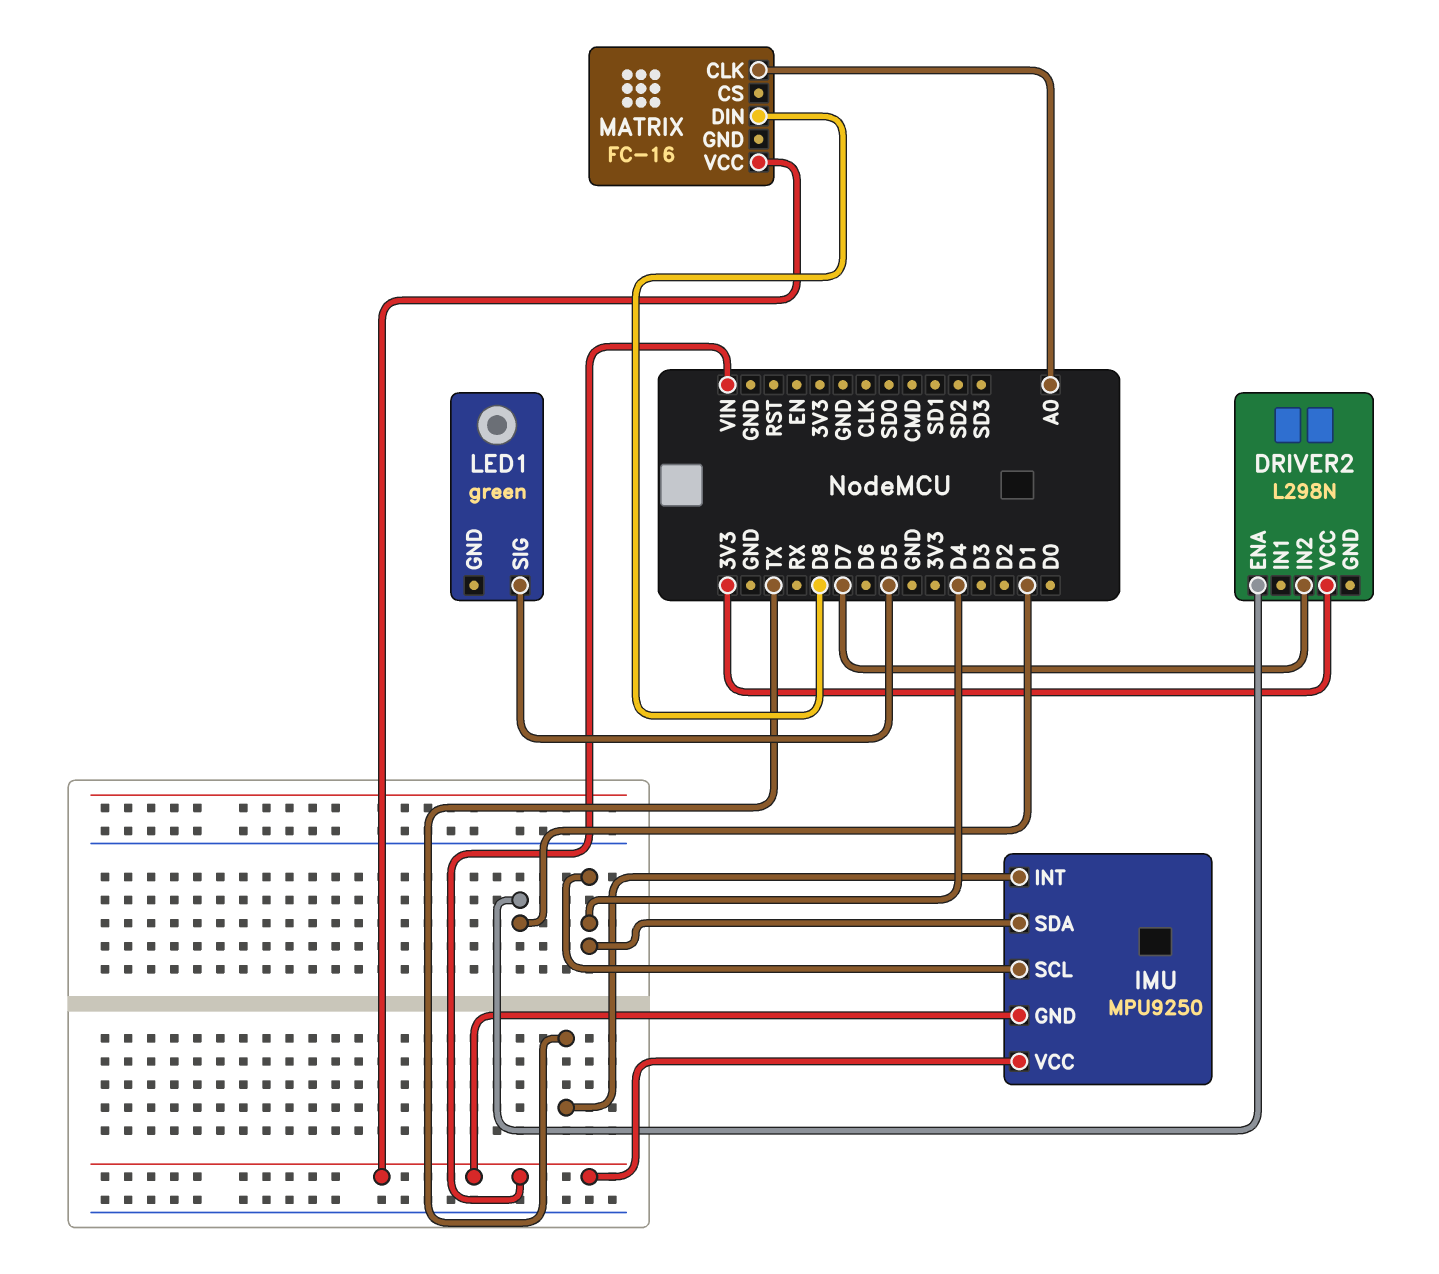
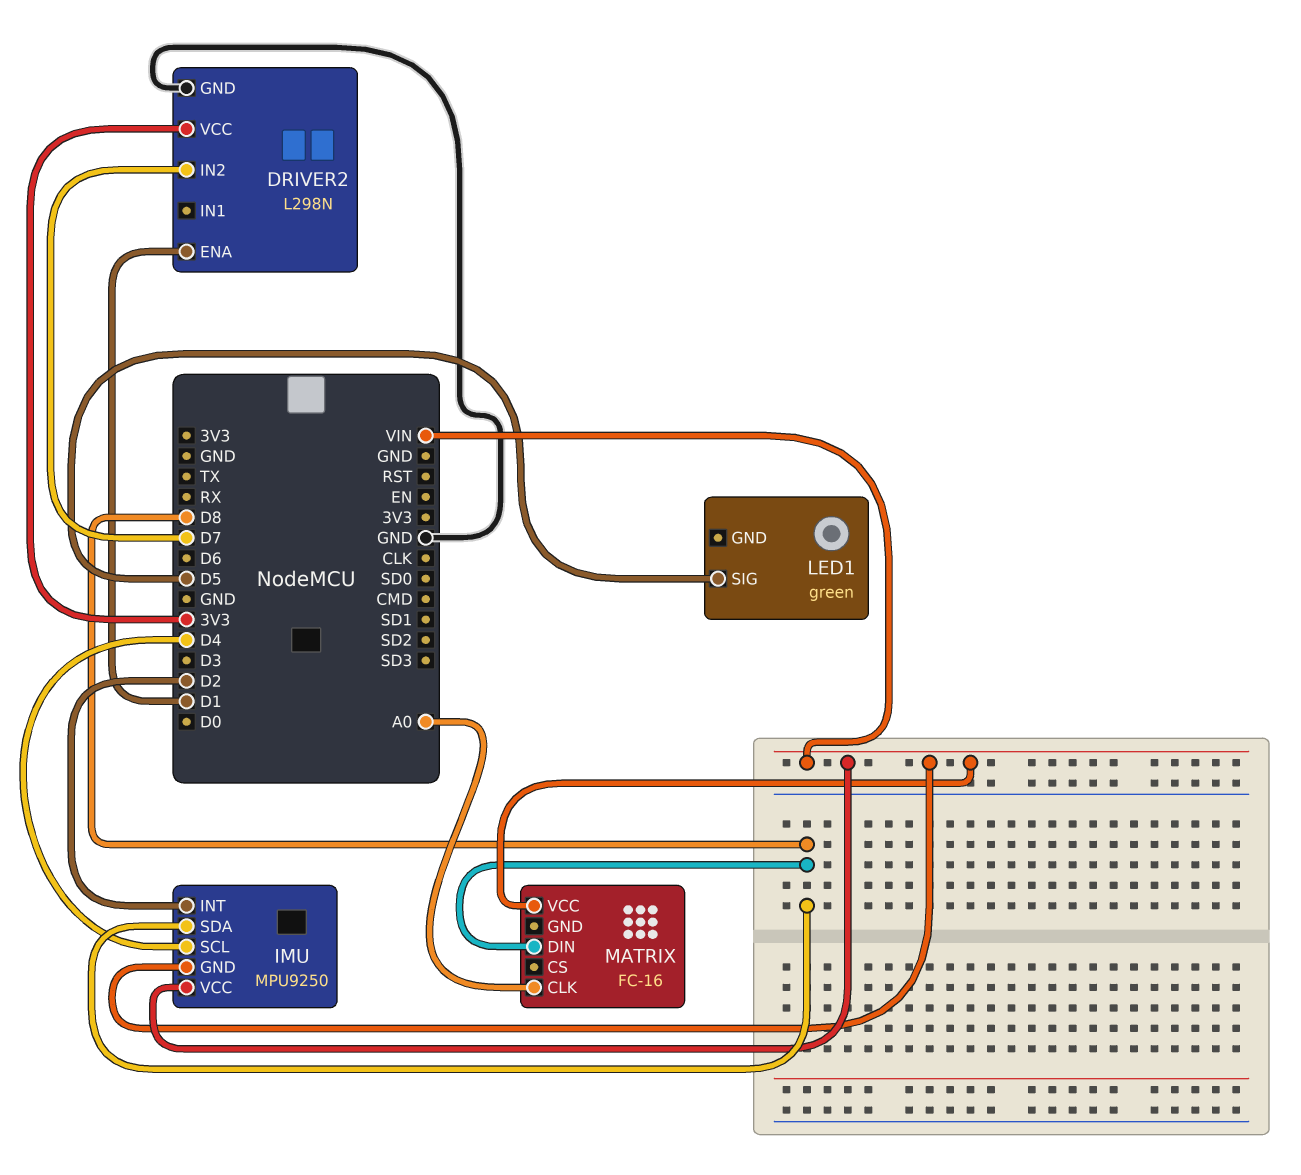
DRIVER2 pin GND: none -> GND
IMU pin INT: TX -> D2
IMU pin SDA: D4 -> D8

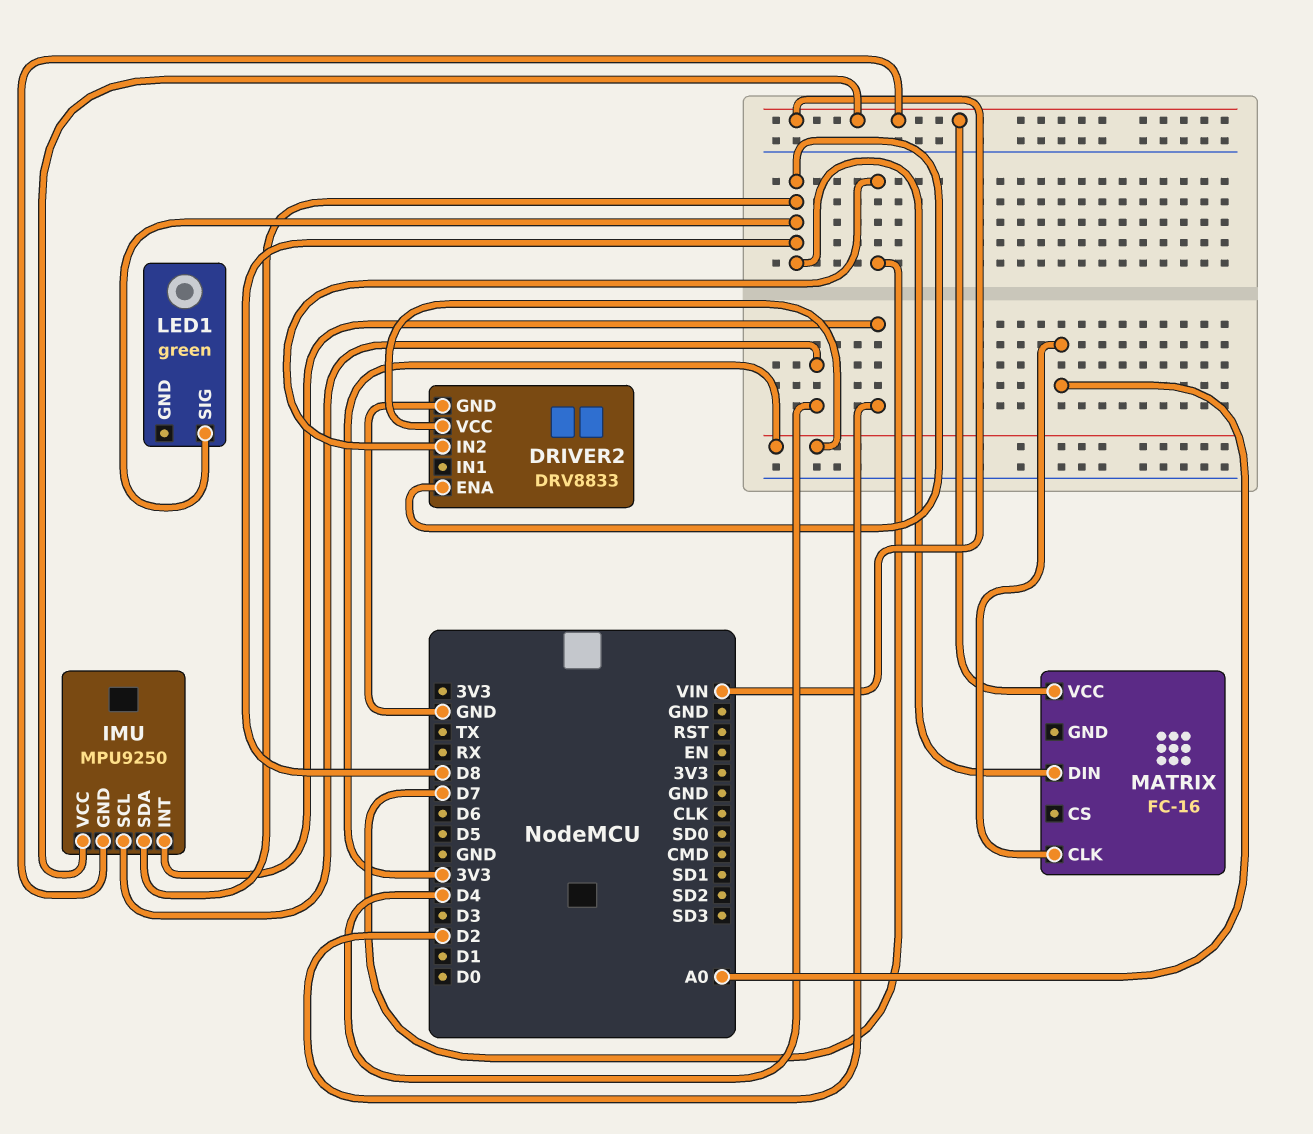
DRIVER2: L298N -> DRV8833
DRIVER2 pin ENA: D1 -> D8
LED1 pin SIG: D5 -> D8

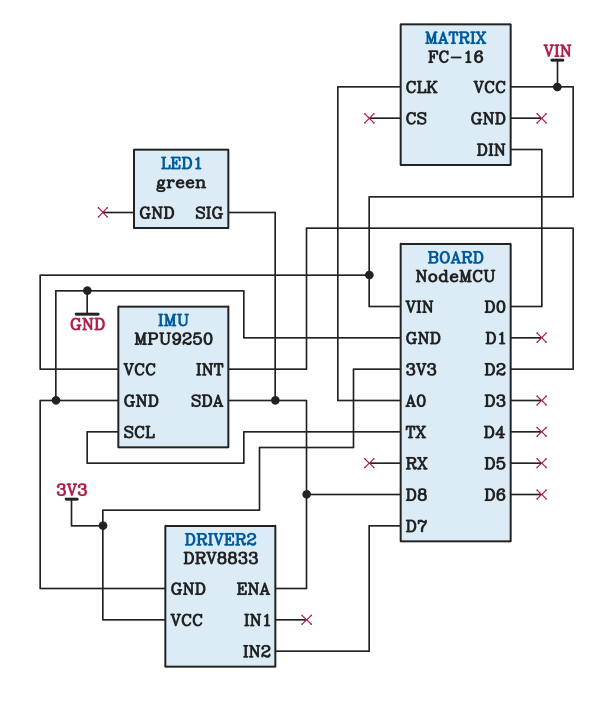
IMU pin GND: VIN -> GND
IMU pin SCL: D4 -> TX
MATRIX pin DIN: D8 -> D0

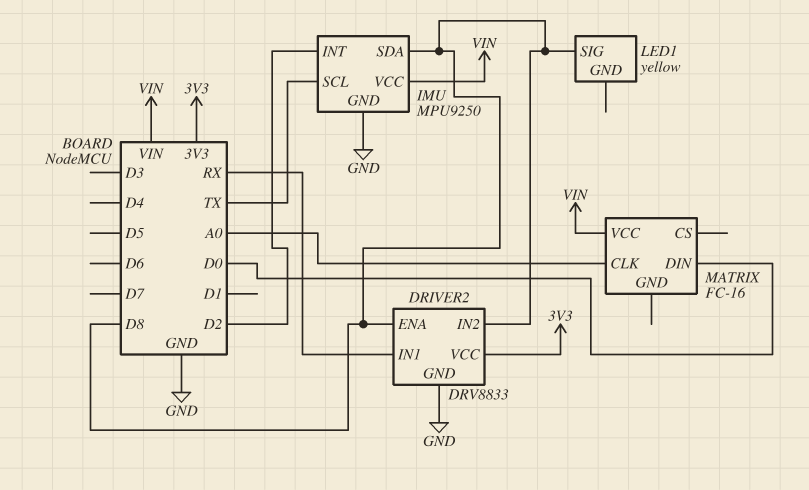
DRIVER2 pin IN1: none -> RX
DRIVER2 pin IN2: D7 -> D8
LED1: green -> yellow

